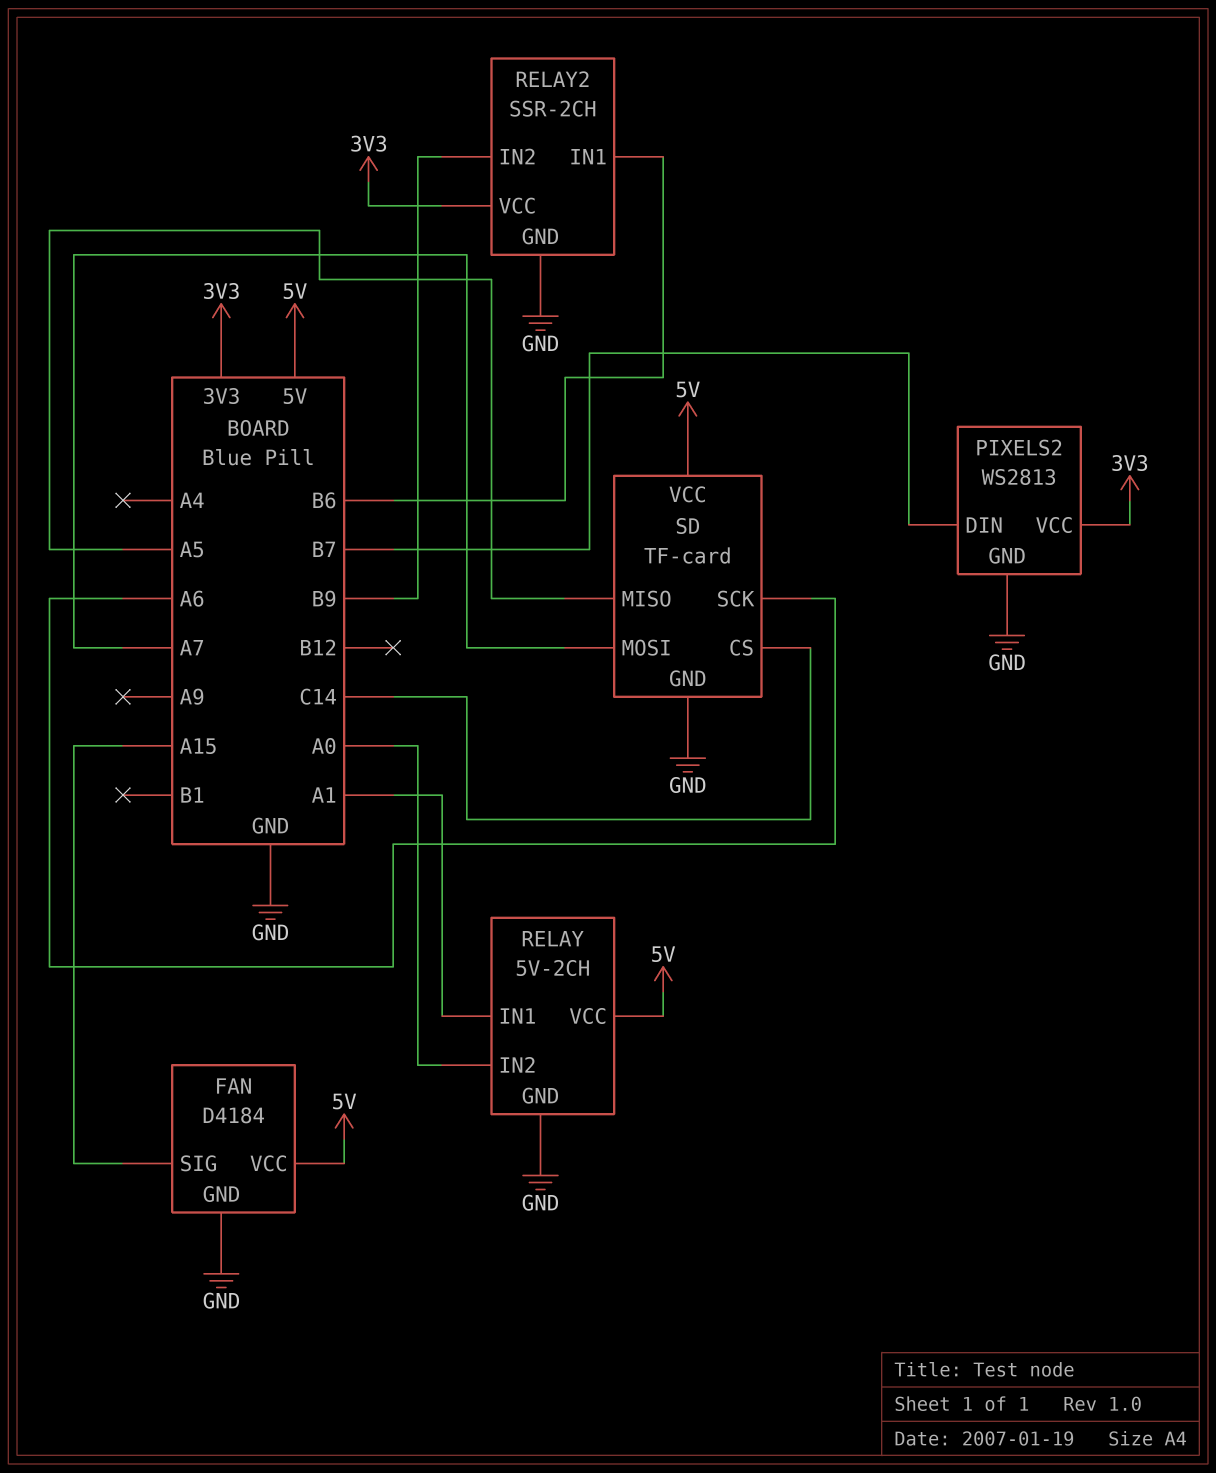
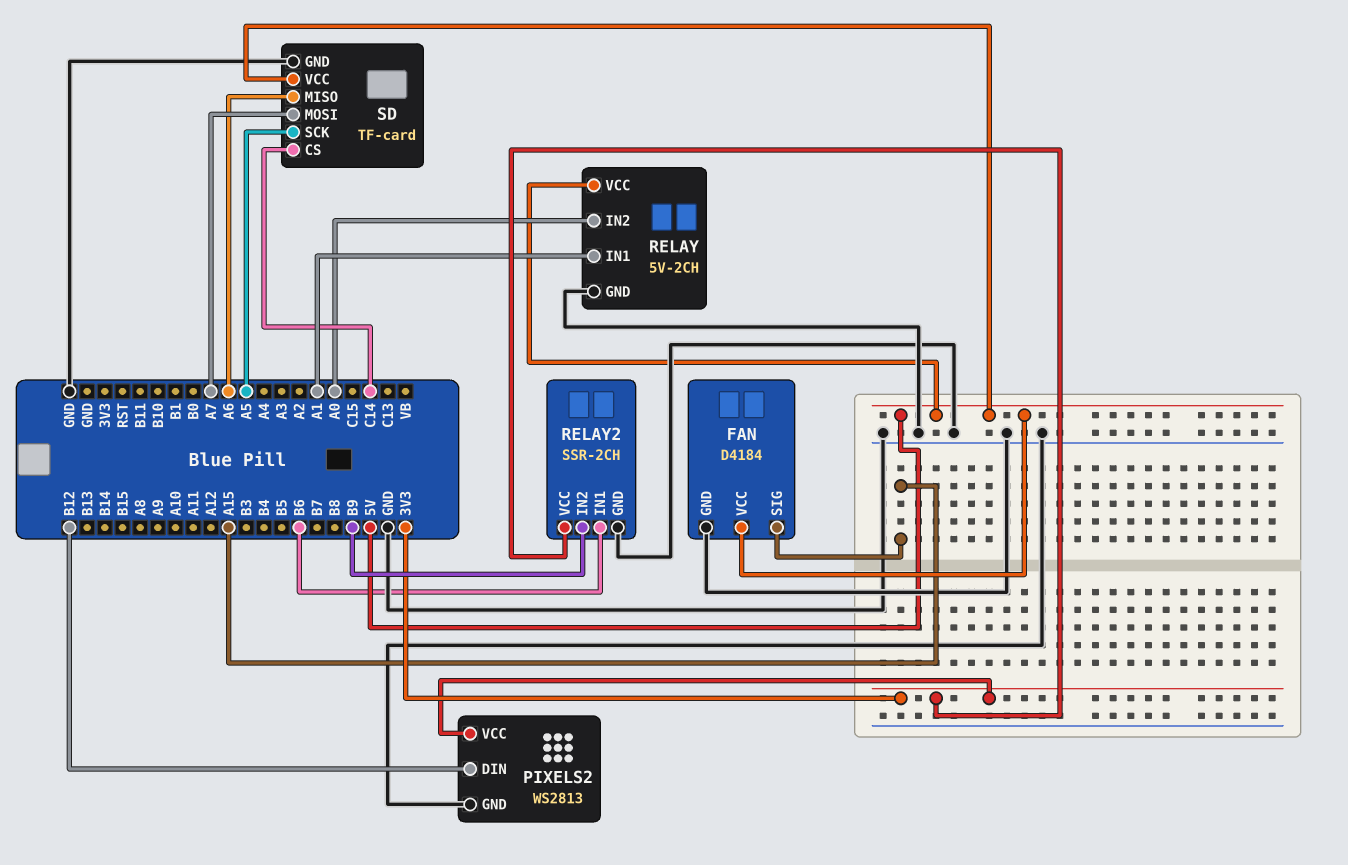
PIXELS2 pin DIN: B7 -> B12
SD pin MISO: A5 -> A6
SD pin SCK: A6 -> A5

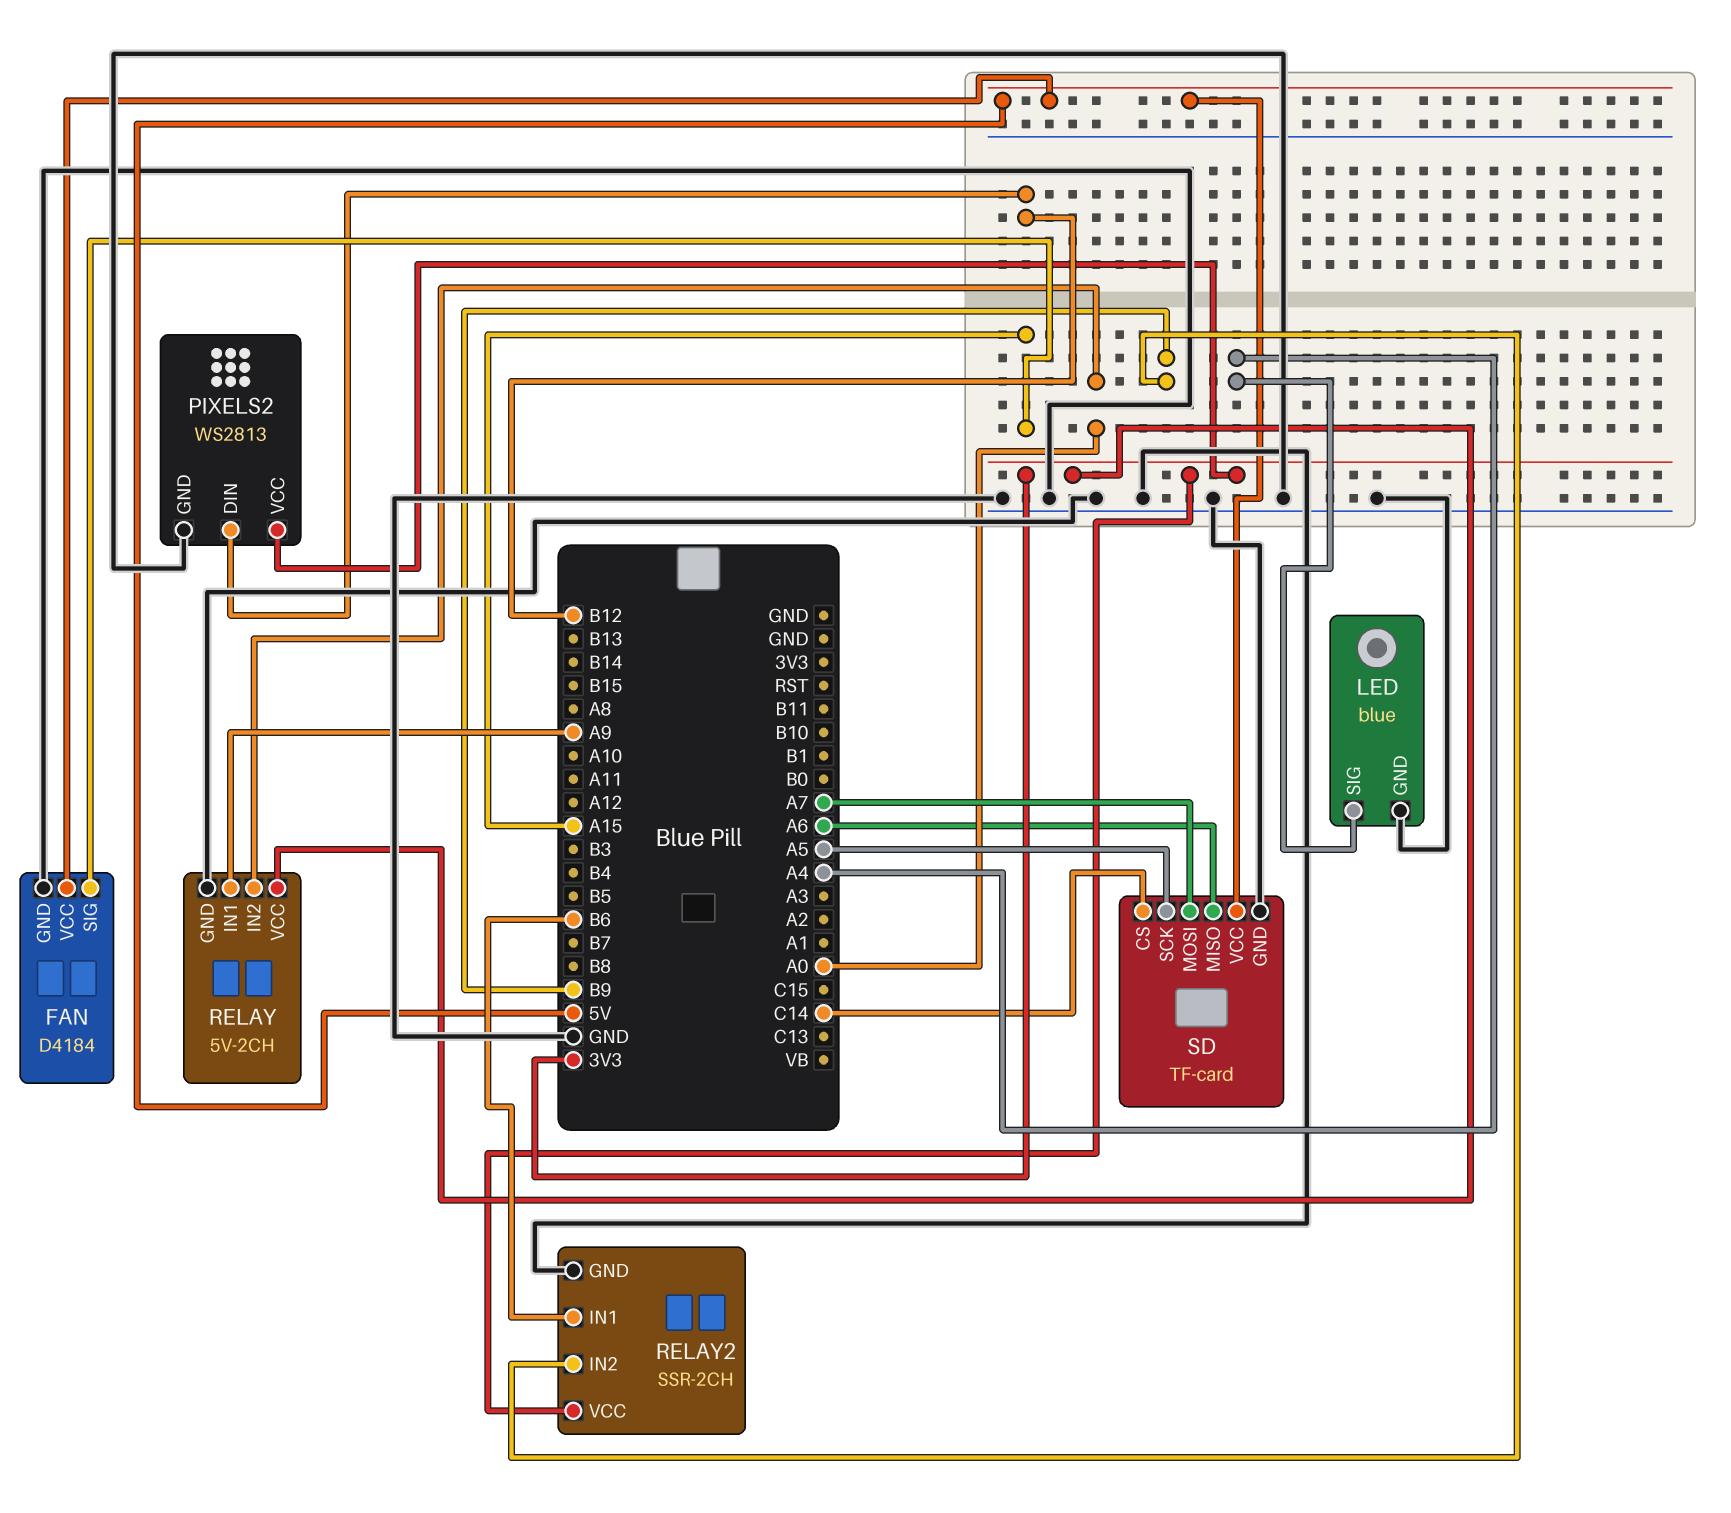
LED: none -> blue
LED pin GND: none -> GND
LED pin SIG: none -> A4
RELAY pin IN1: A1 -> A9
RELAY pin VCC: 5V -> 3V3

